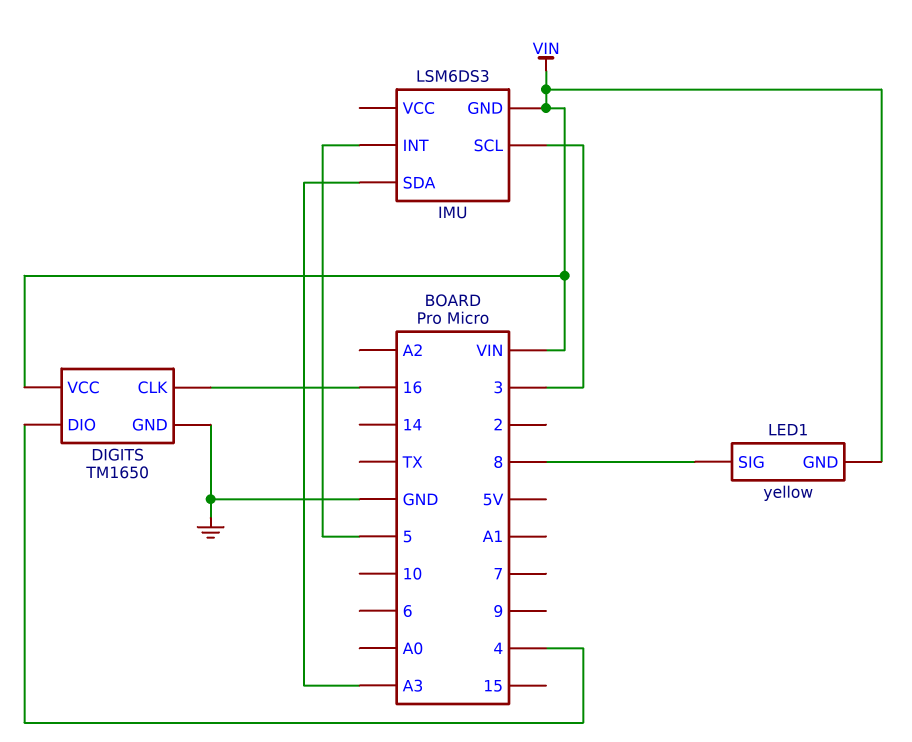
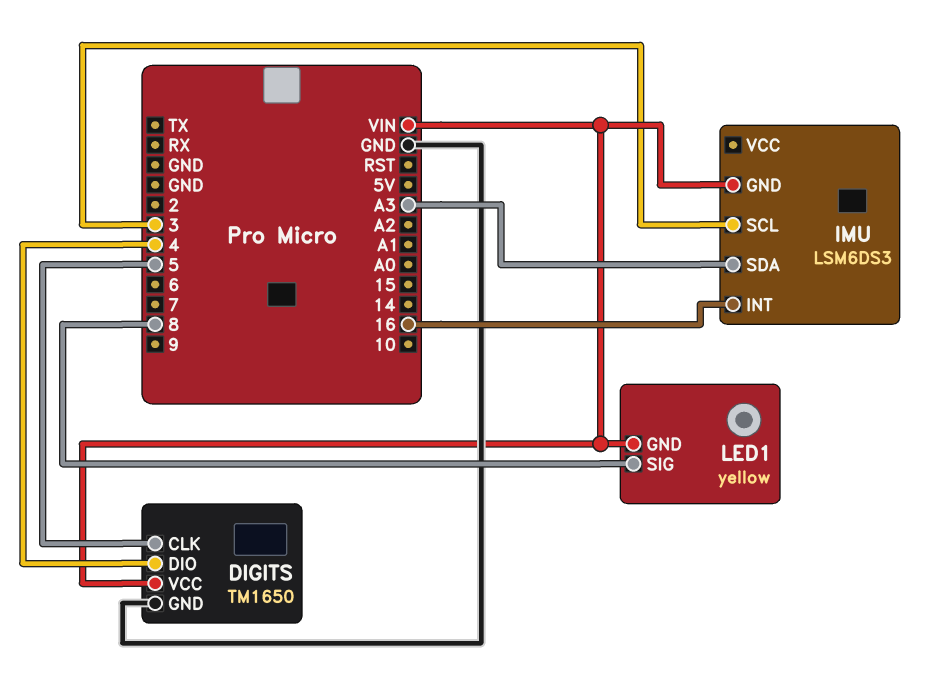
DIGITS pin CLK: 16 -> 5
IMU pin INT: 5 -> 16

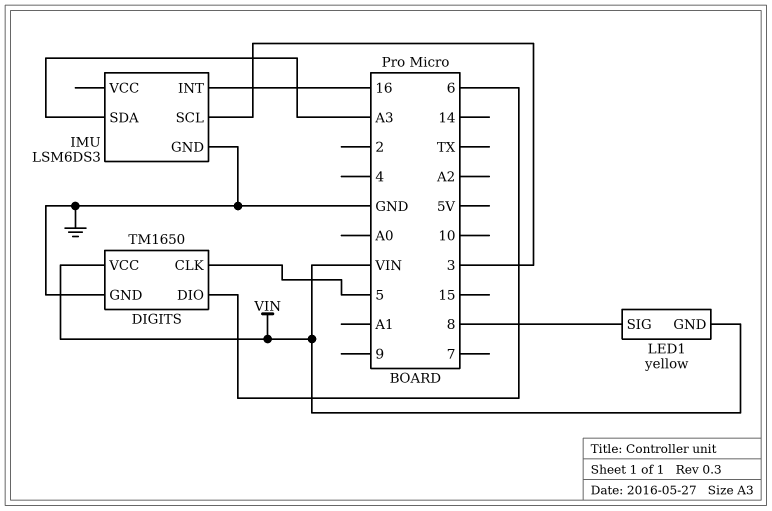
DIGITS pin DIO: 4 -> 6
IMU pin GND: VIN -> GND

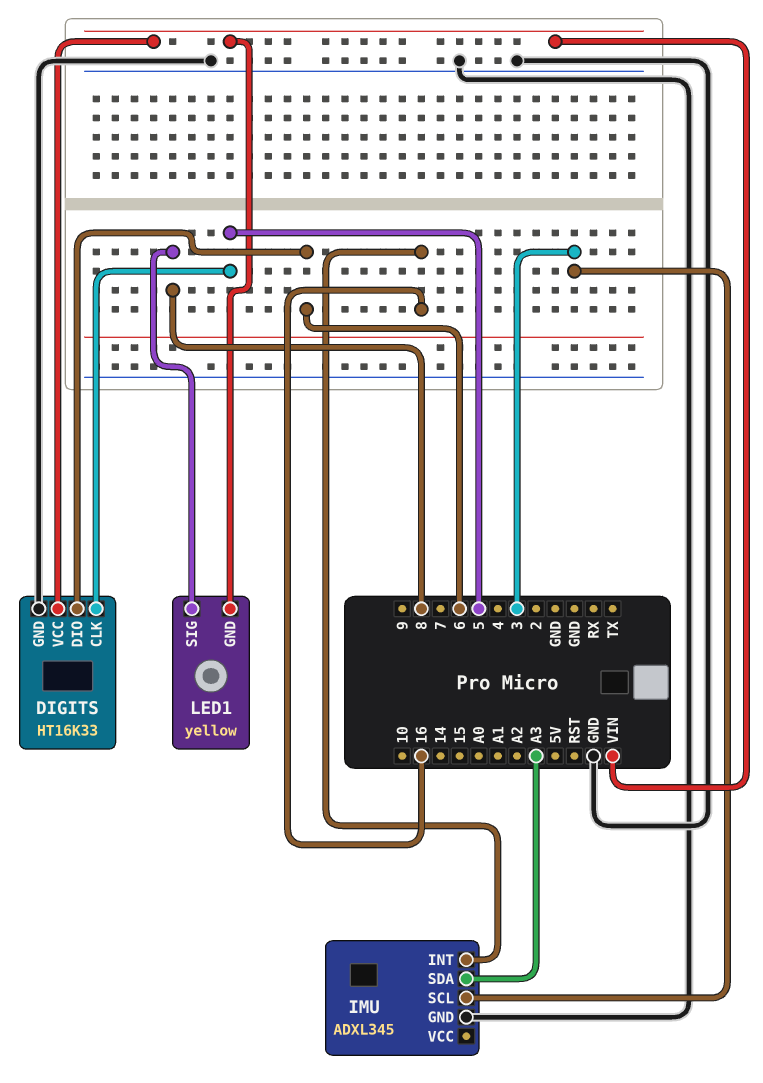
DIGITS: TM1650 -> HT16K33
IMU: LSM6DS3 -> ADXL345

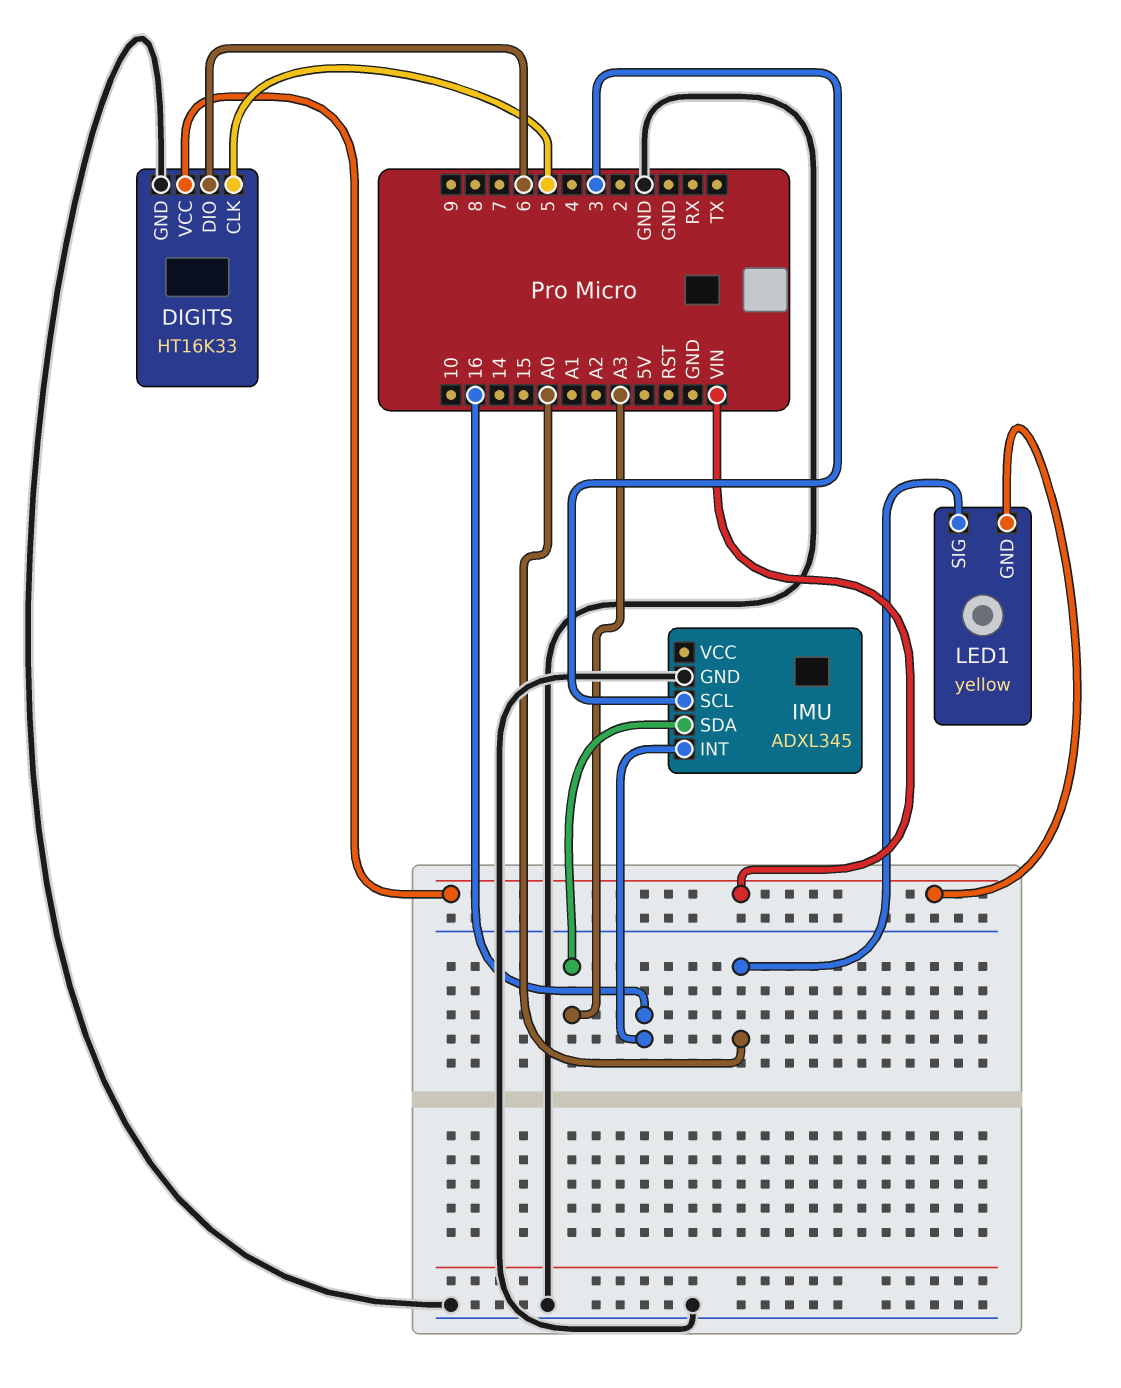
LED1 pin SIG: 8 -> A0

